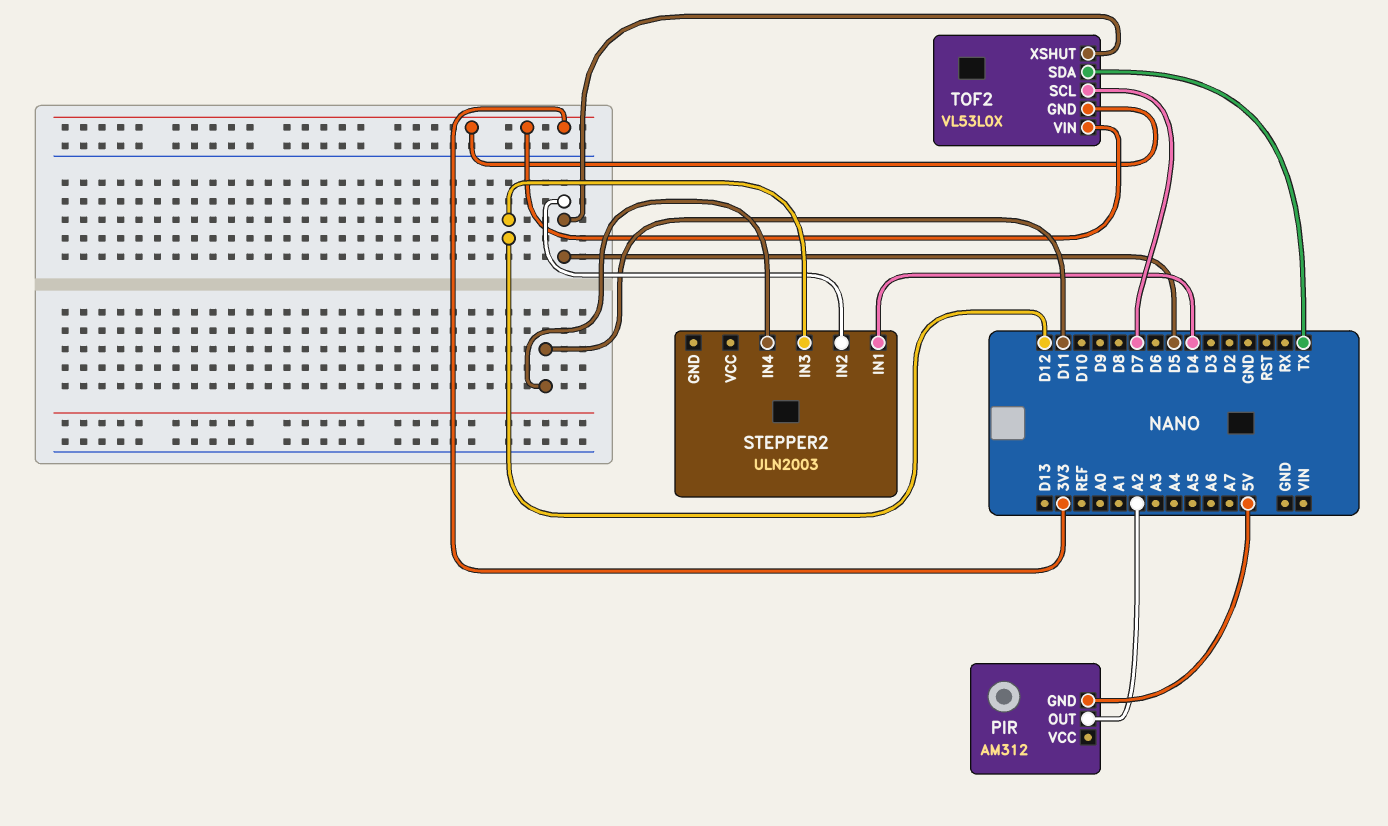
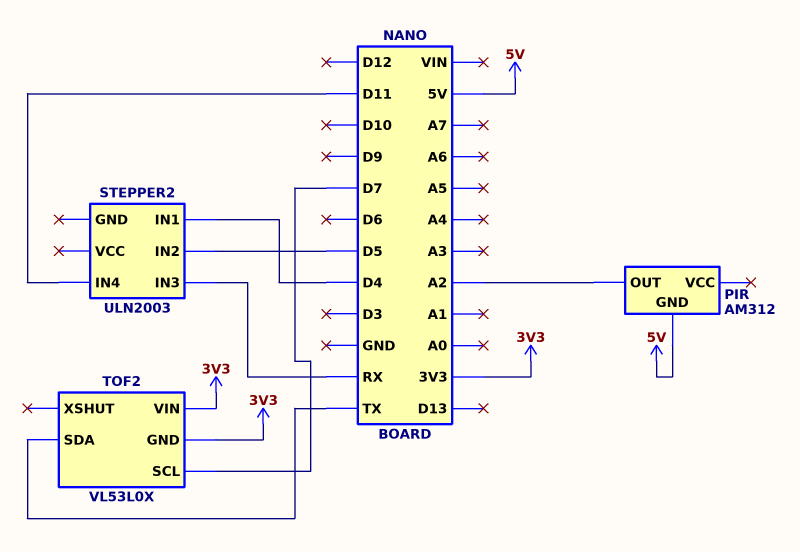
STEPPER2 pin IN3: D12 -> RX
TOF2 pin XSHUT: D5 -> none

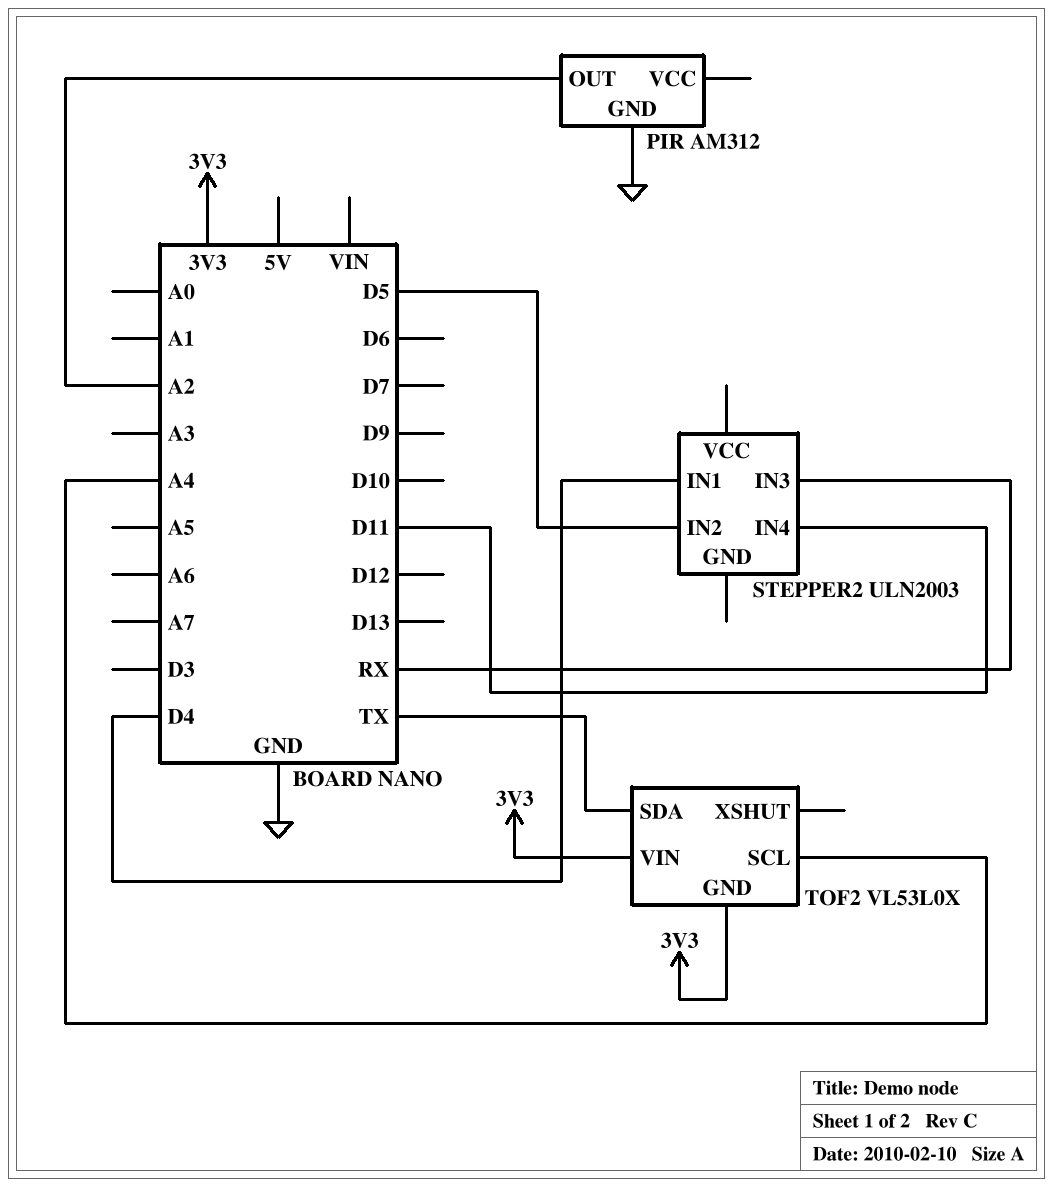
PIR pin GND: 5V -> GND
TOF2 pin SCL: D7 -> A4

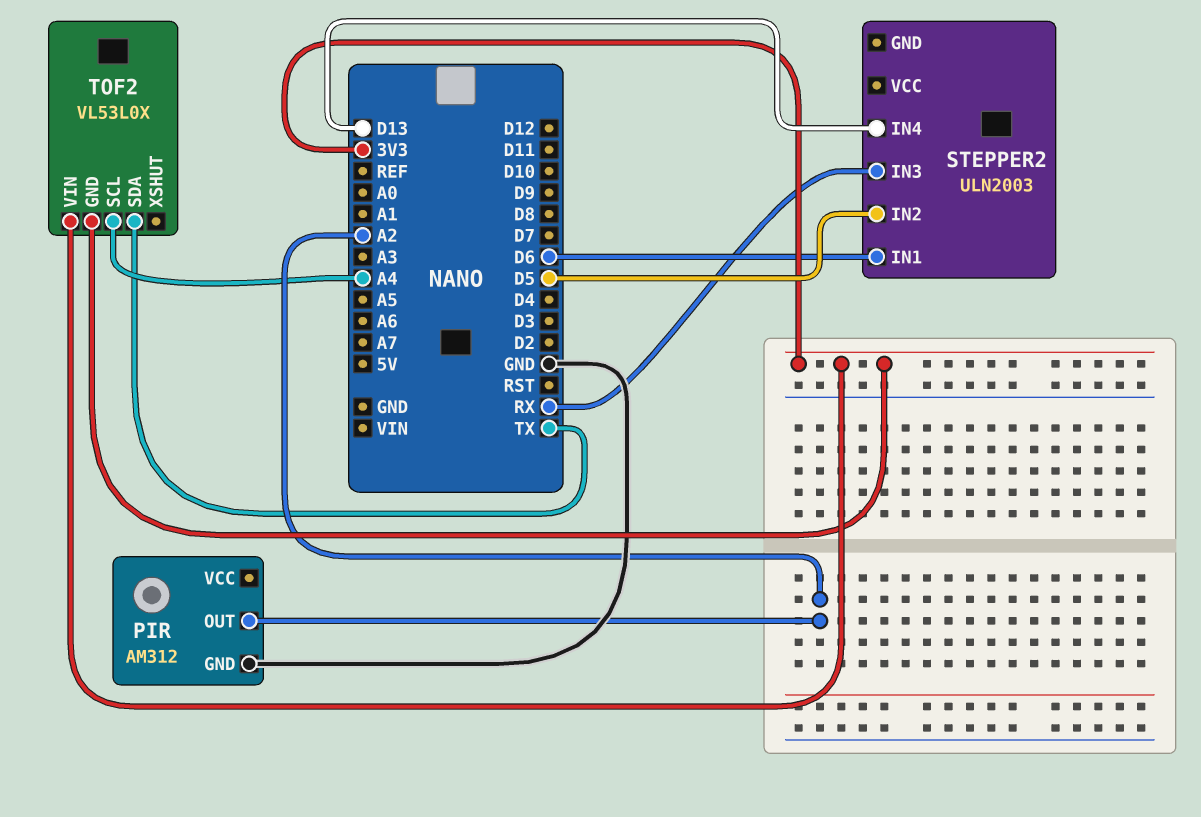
STEPPER2 pin IN1: D4 -> D6
STEPPER2 pin IN4: D11 -> D13

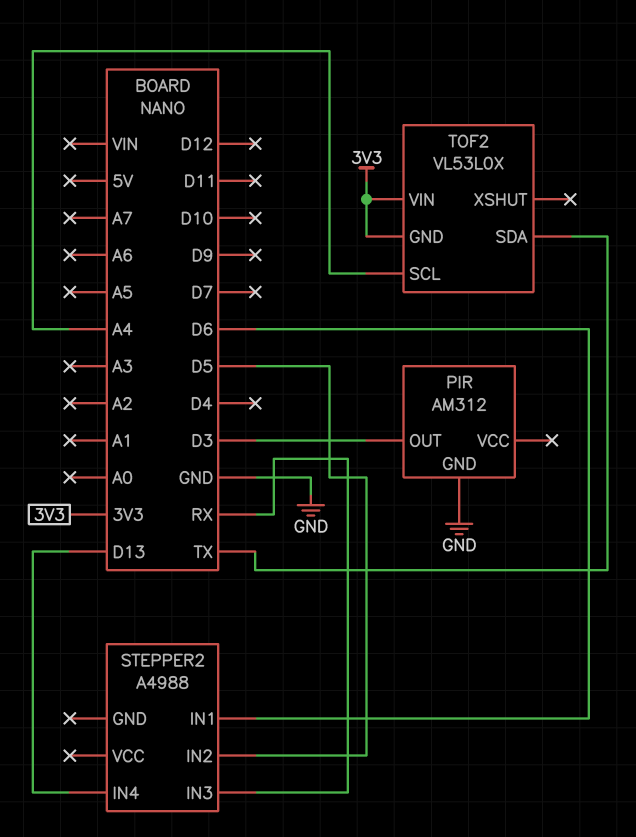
PIR pin OUT: A2 -> D3
STEPPER2: ULN2003 -> A4988

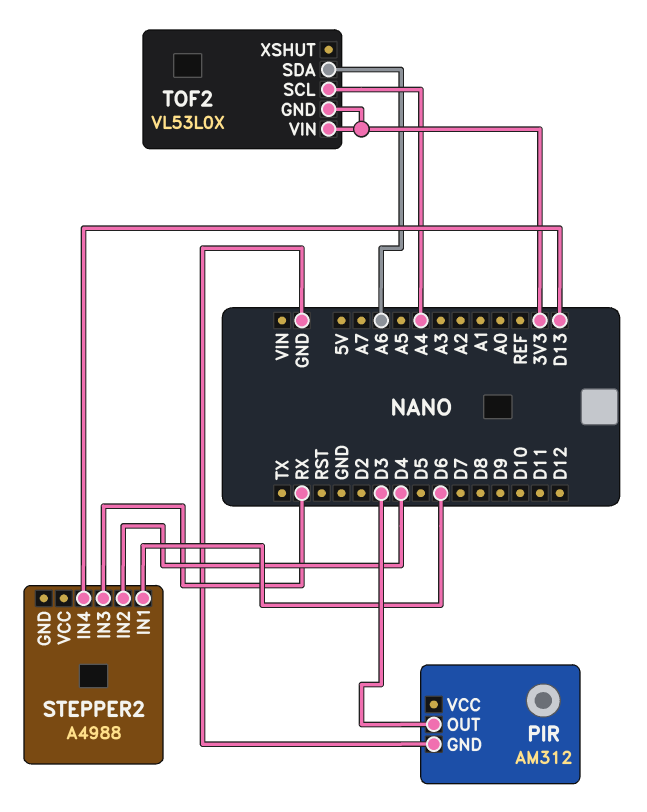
STEPPER2 pin IN2: D5 -> D4
TOF2 pin SDA: TX -> A6

